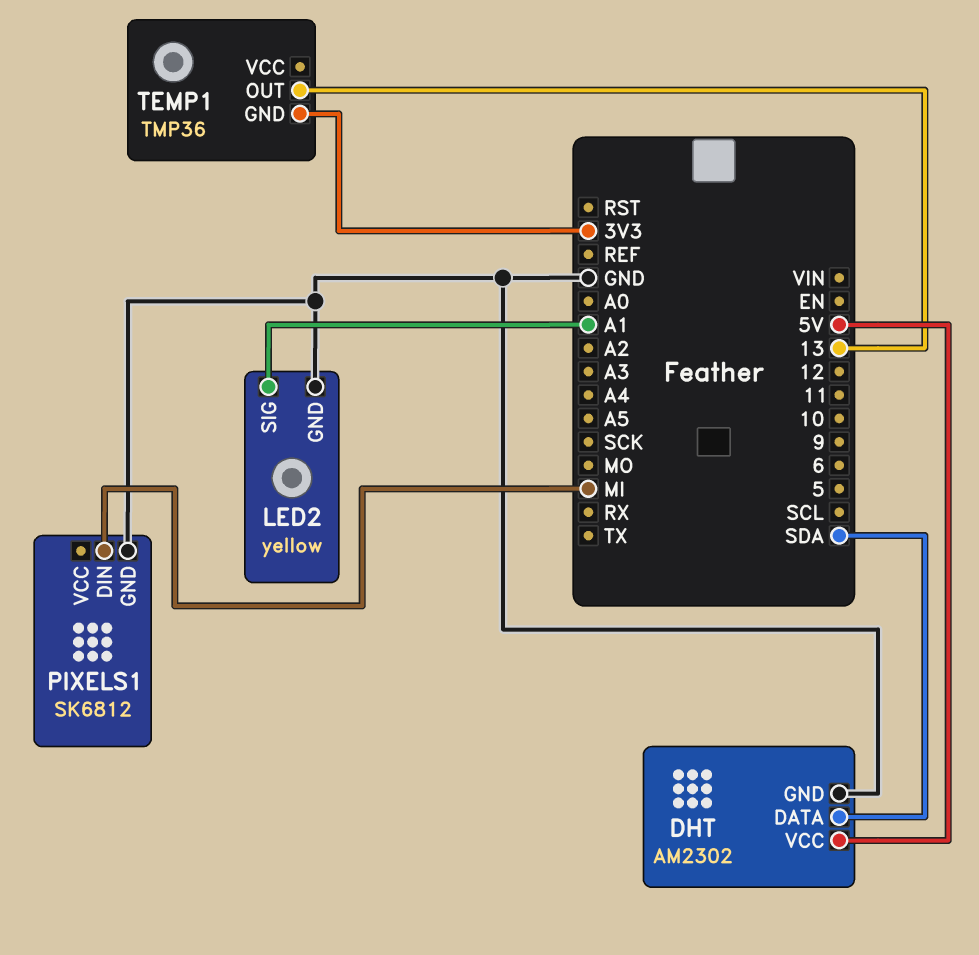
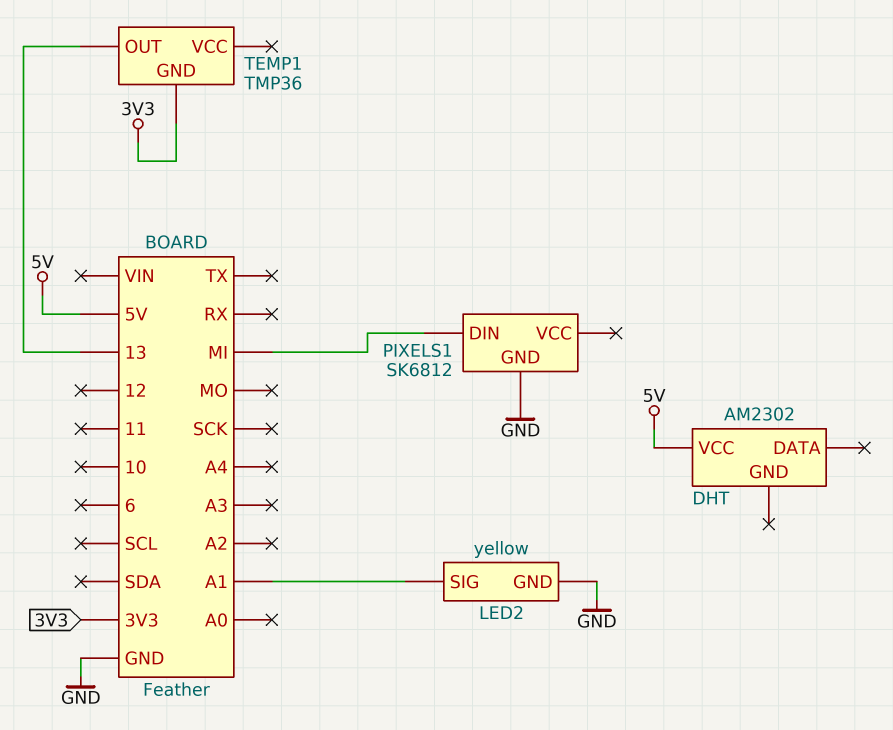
DHT pin DATA: SDA -> none
DHT pin GND: GND -> none

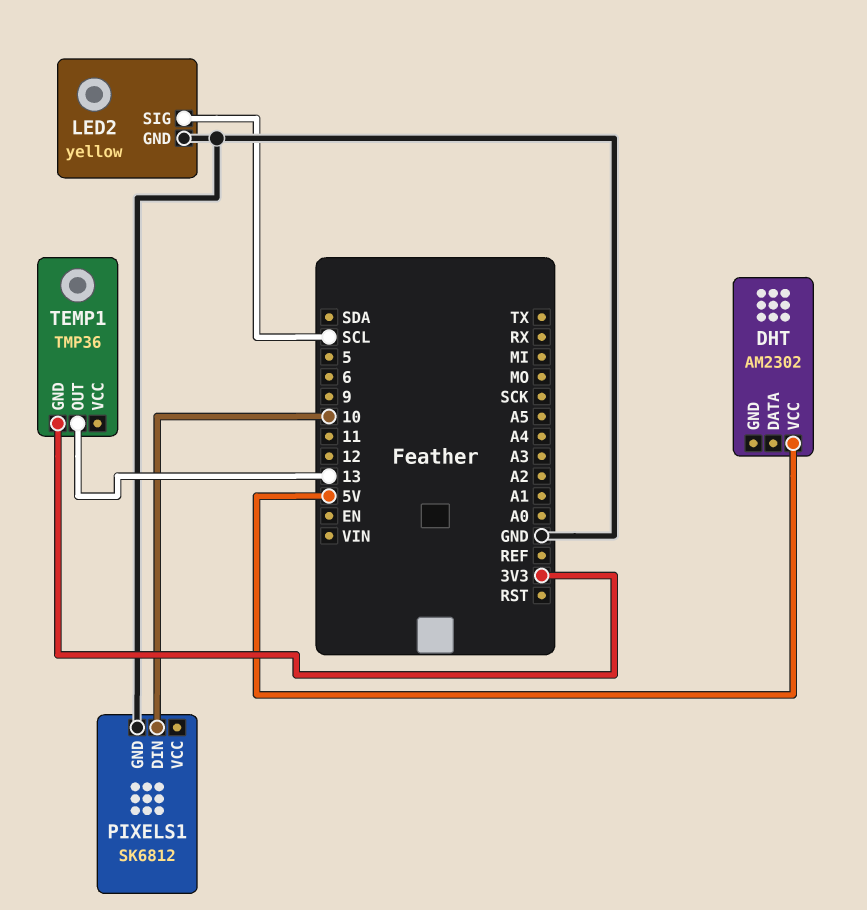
LED2 pin SIG: A1 -> SCL
PIXELS1 pin DIN: MI -> 10

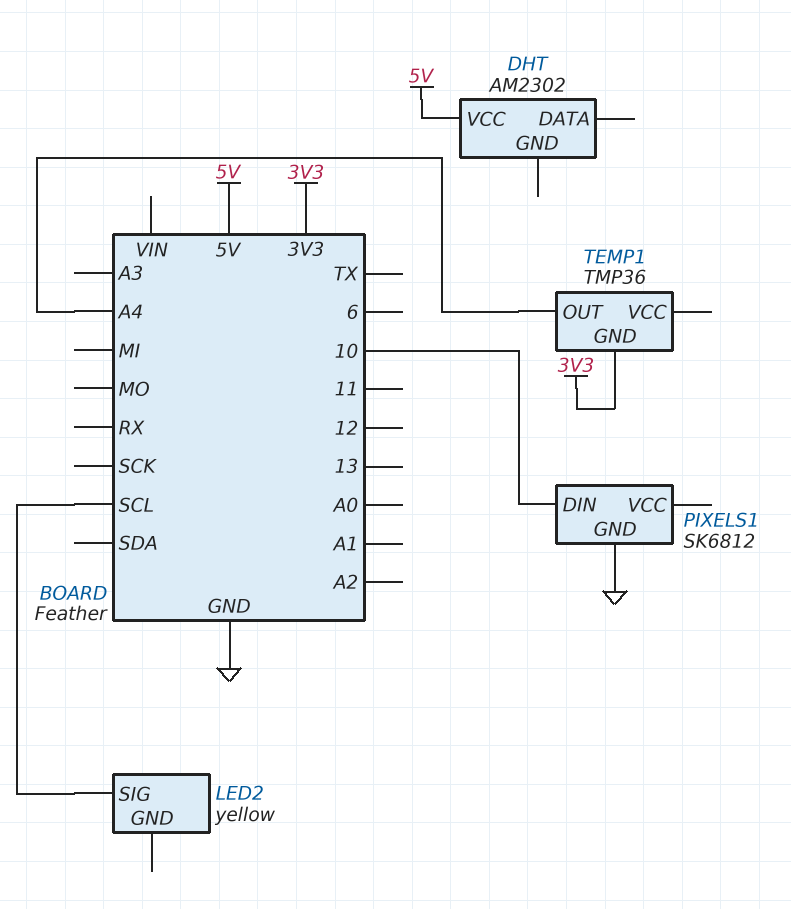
LED2 pin GND: GND -> none
TEMP1 pin OUT: 13 -> A4

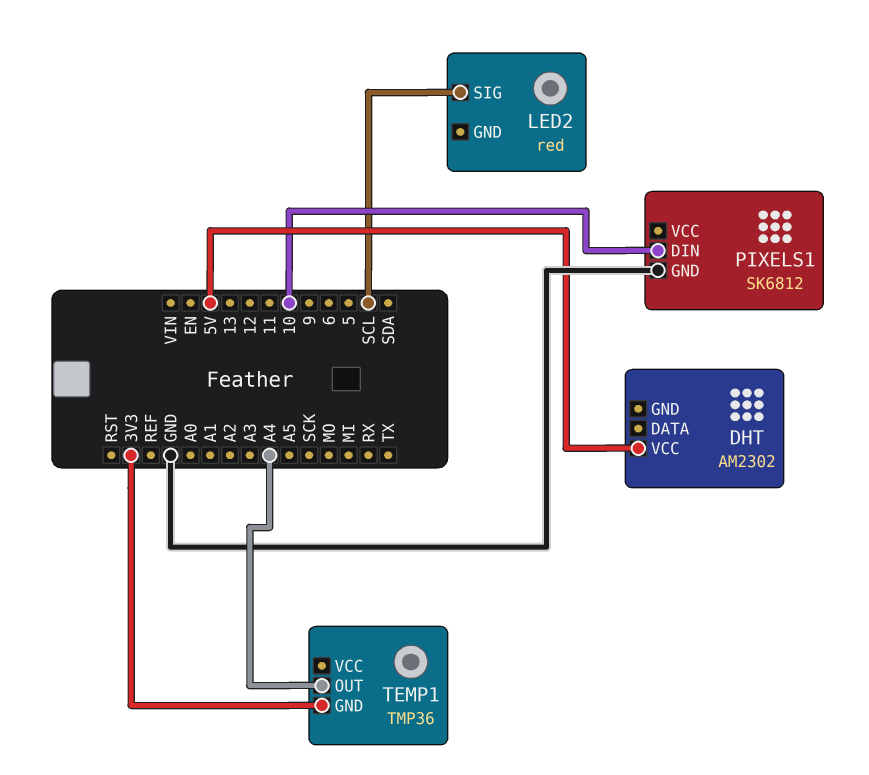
LED2: yellow -> red

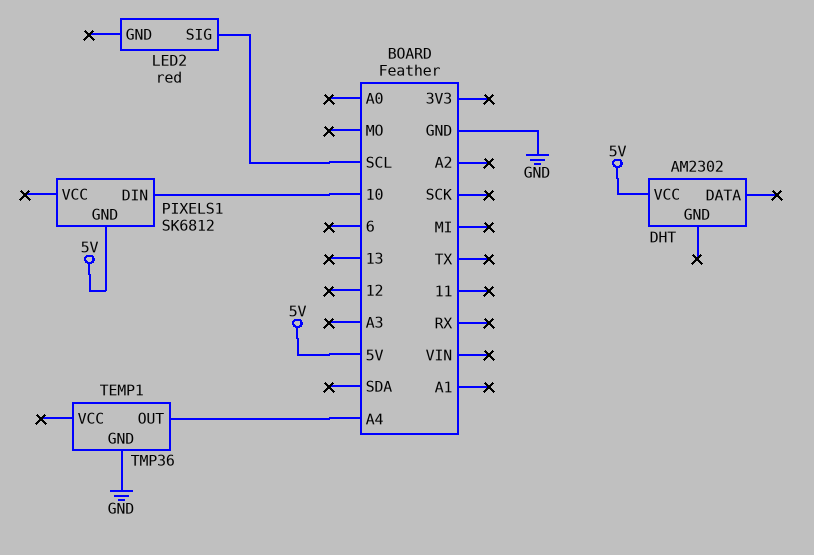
PIXELS1 pin GND: GND -> 5V
TEMP1 pin GND: 3V3 -> GND

